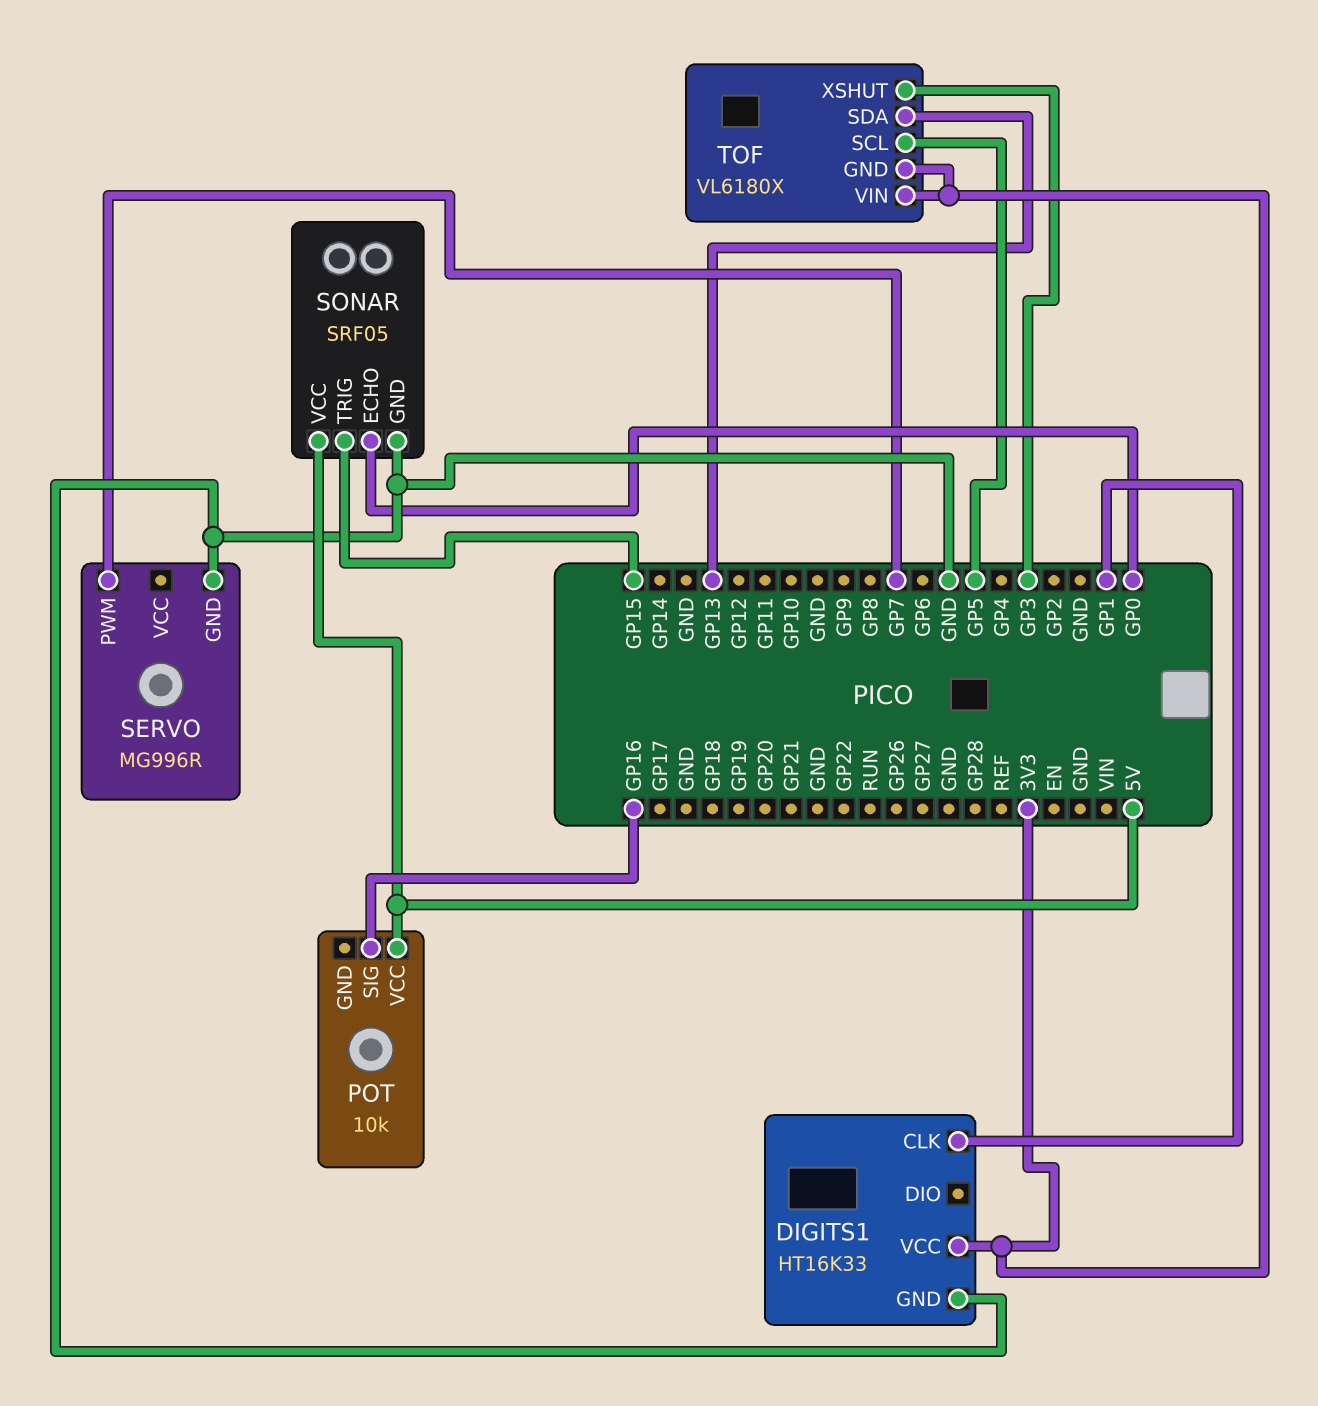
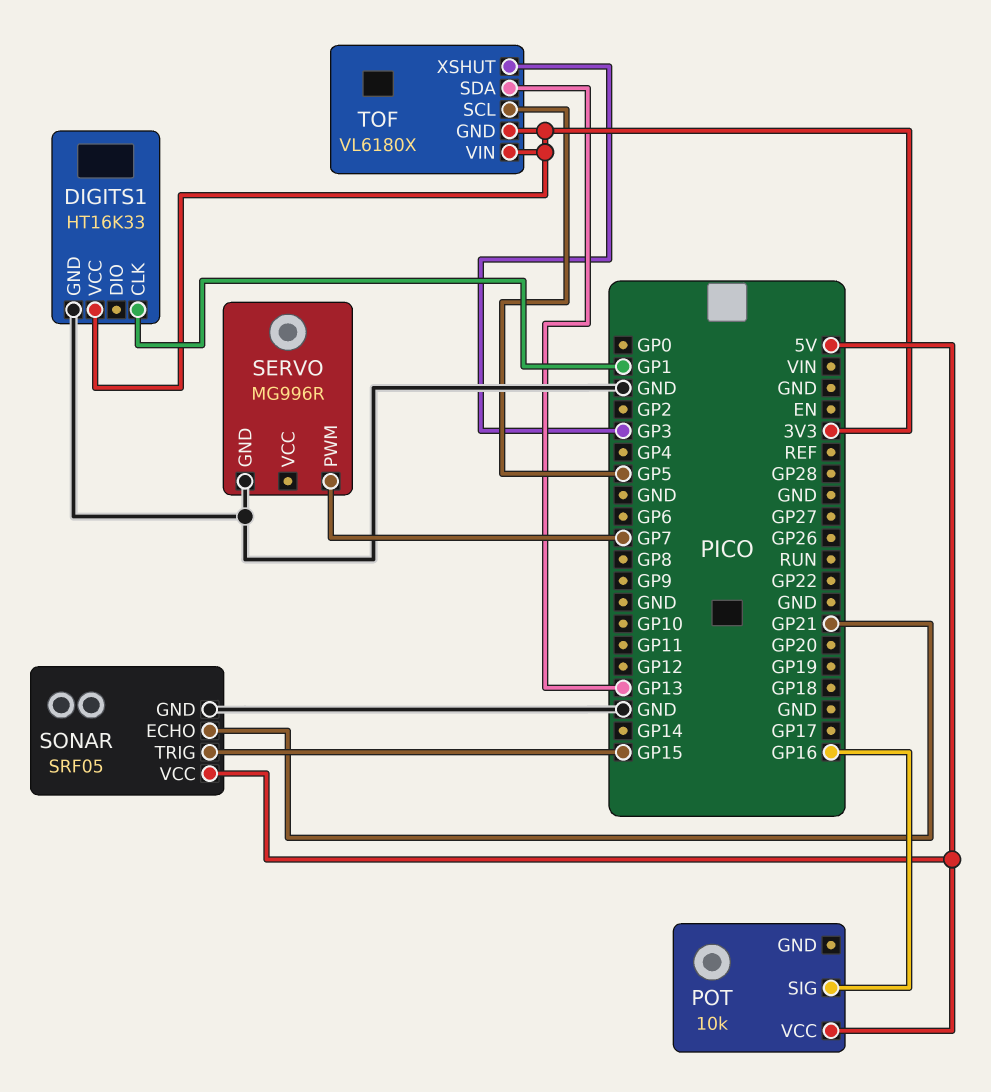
SONAR pin ECHO: GP0 -> GP21

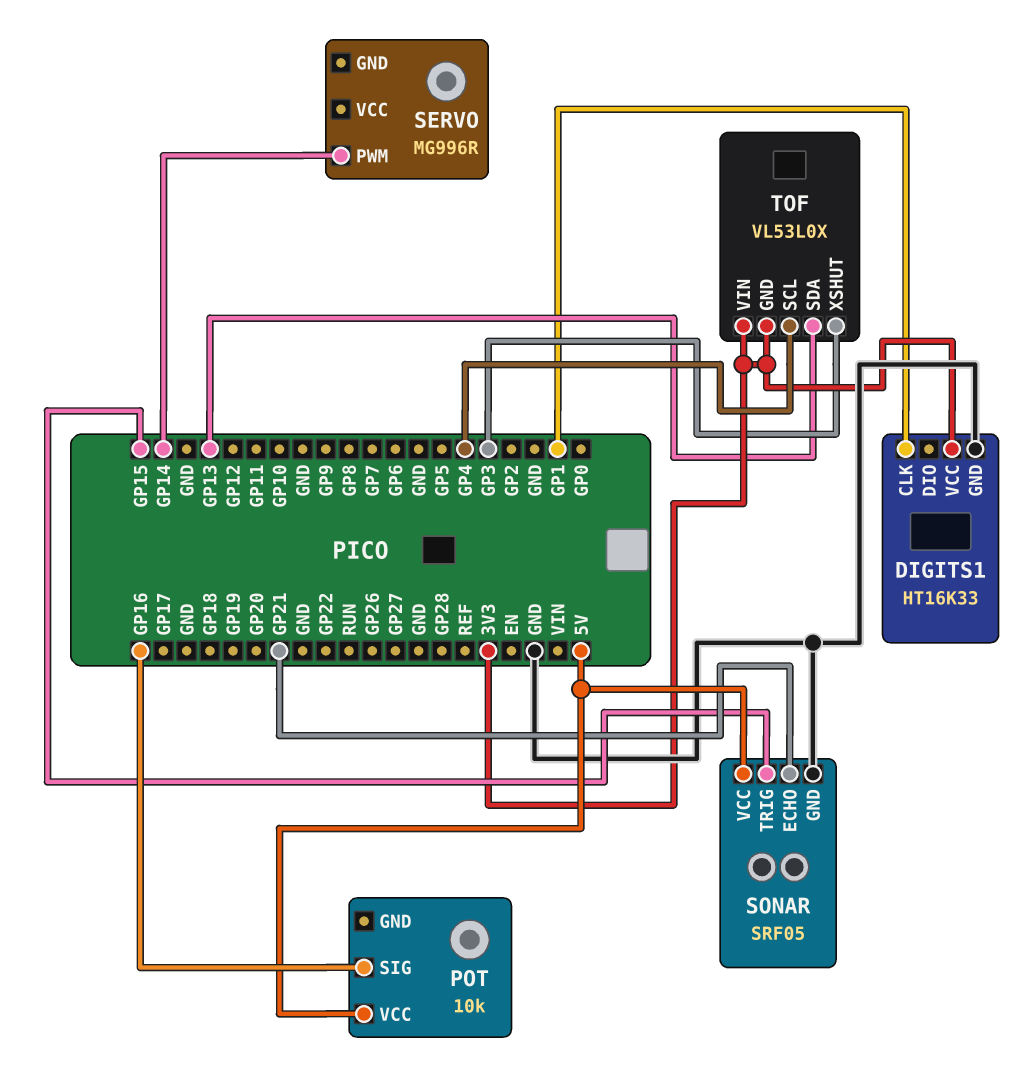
SERVO pin GND: GND -> none
SERVO pin PWM: GP7 -> GP14
TOF: VL6180X -> VL53L0X
TOF pin SCL: GP5 -> GP4

